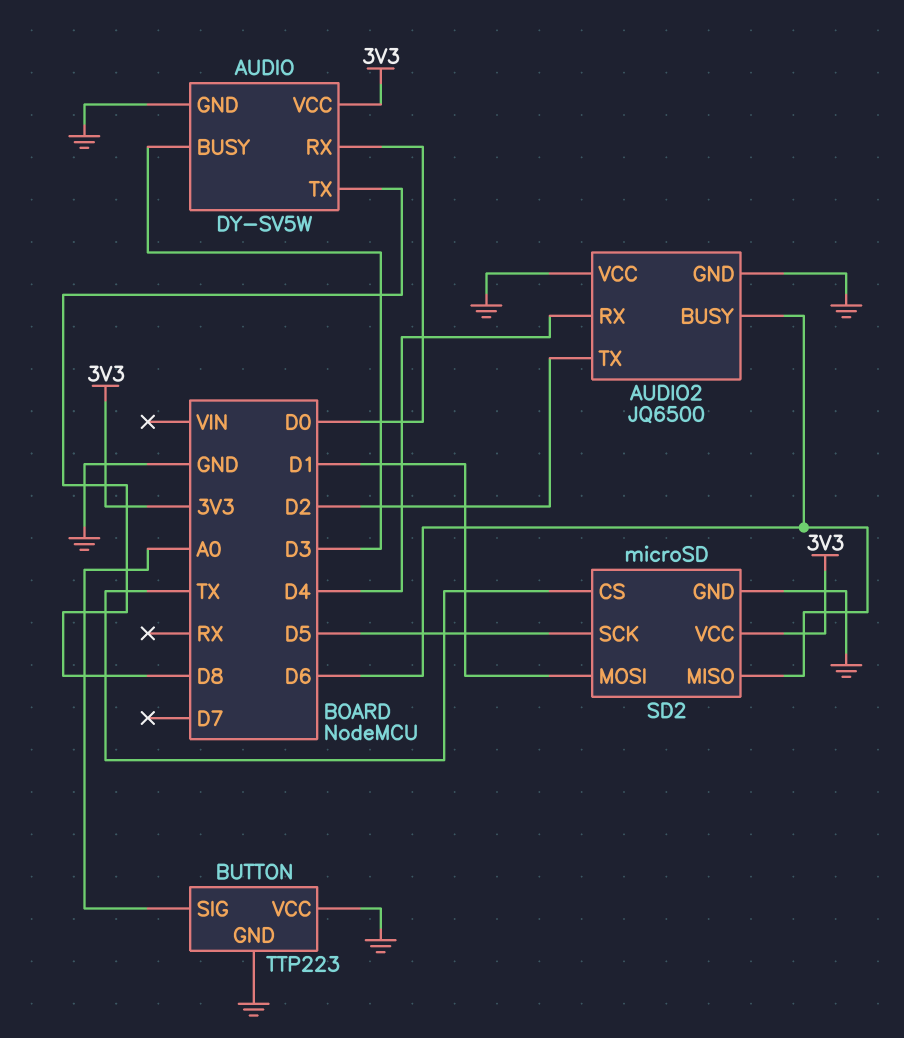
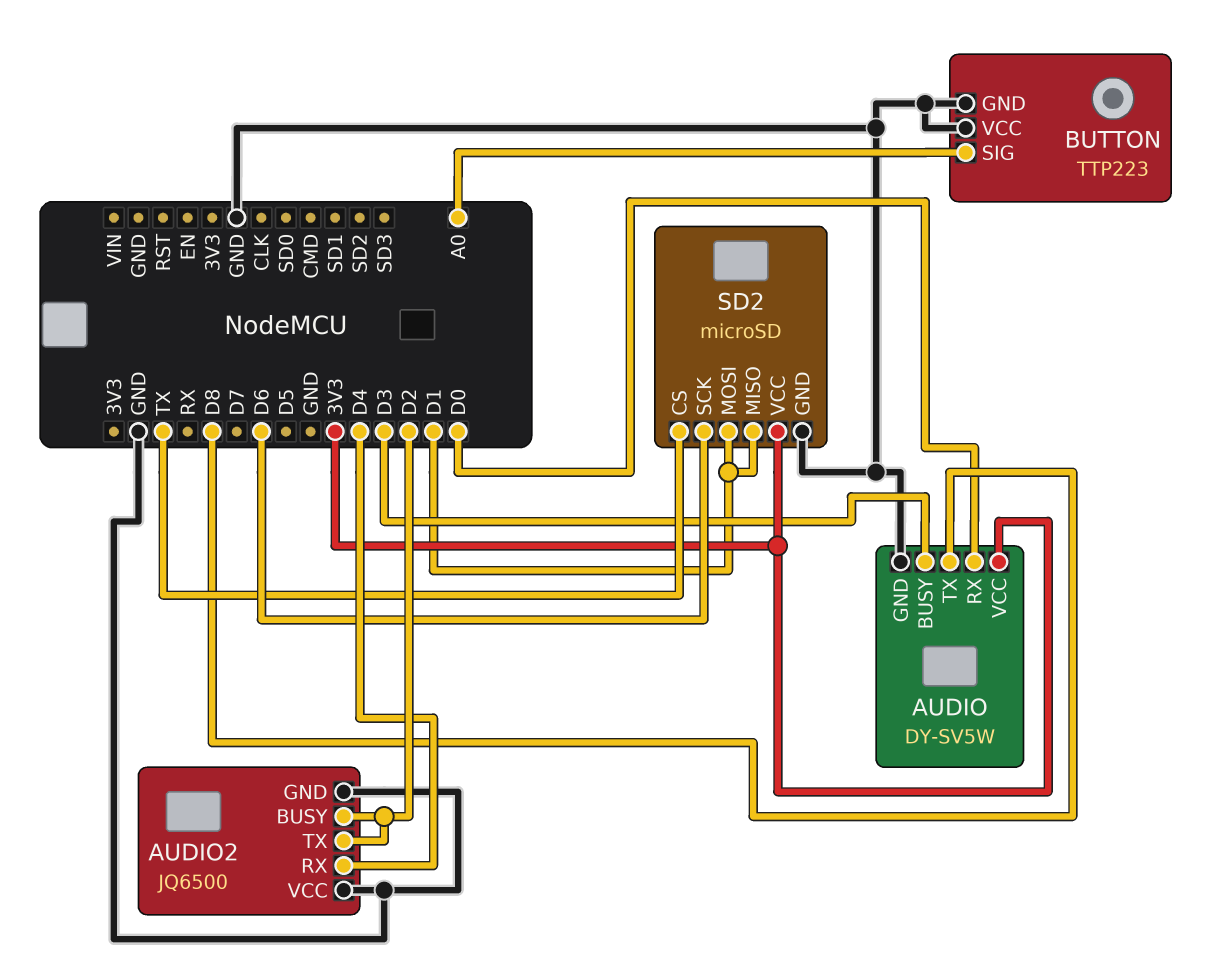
AUDIO2 pin BUSY: D6 -> D2
SD2 pin MISO: D6 -> D1
SD2 pin SCK: D5 -> D6

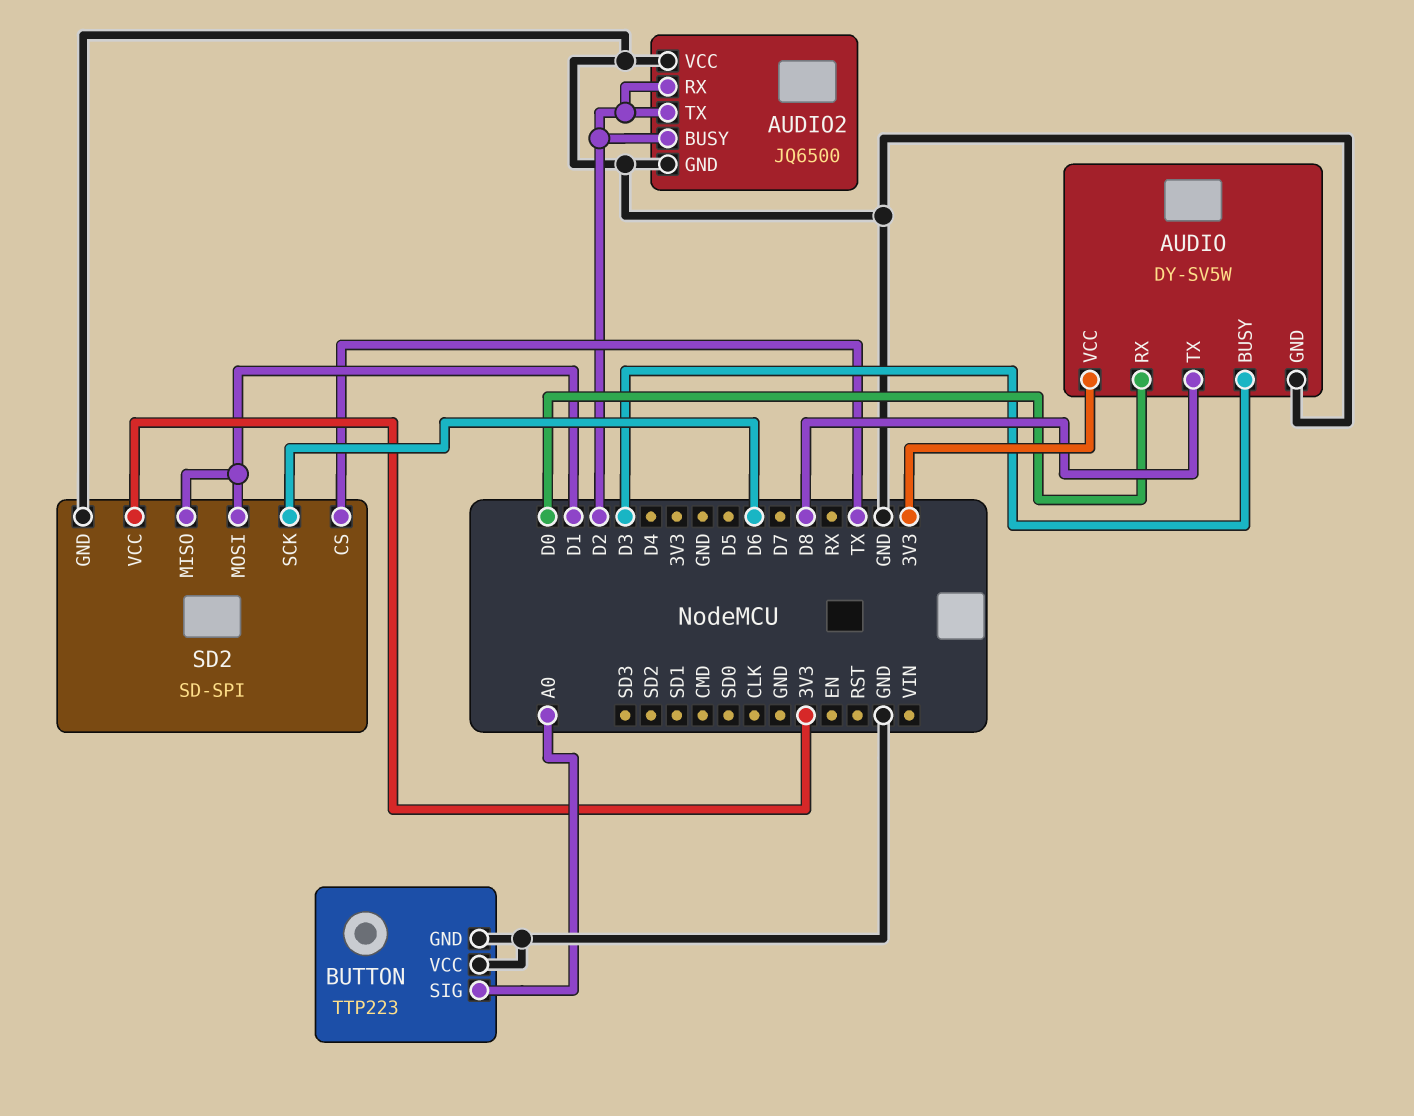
AUDIO2 pin RX: D4 -> D2
SD2: microSD -> SD-SPI

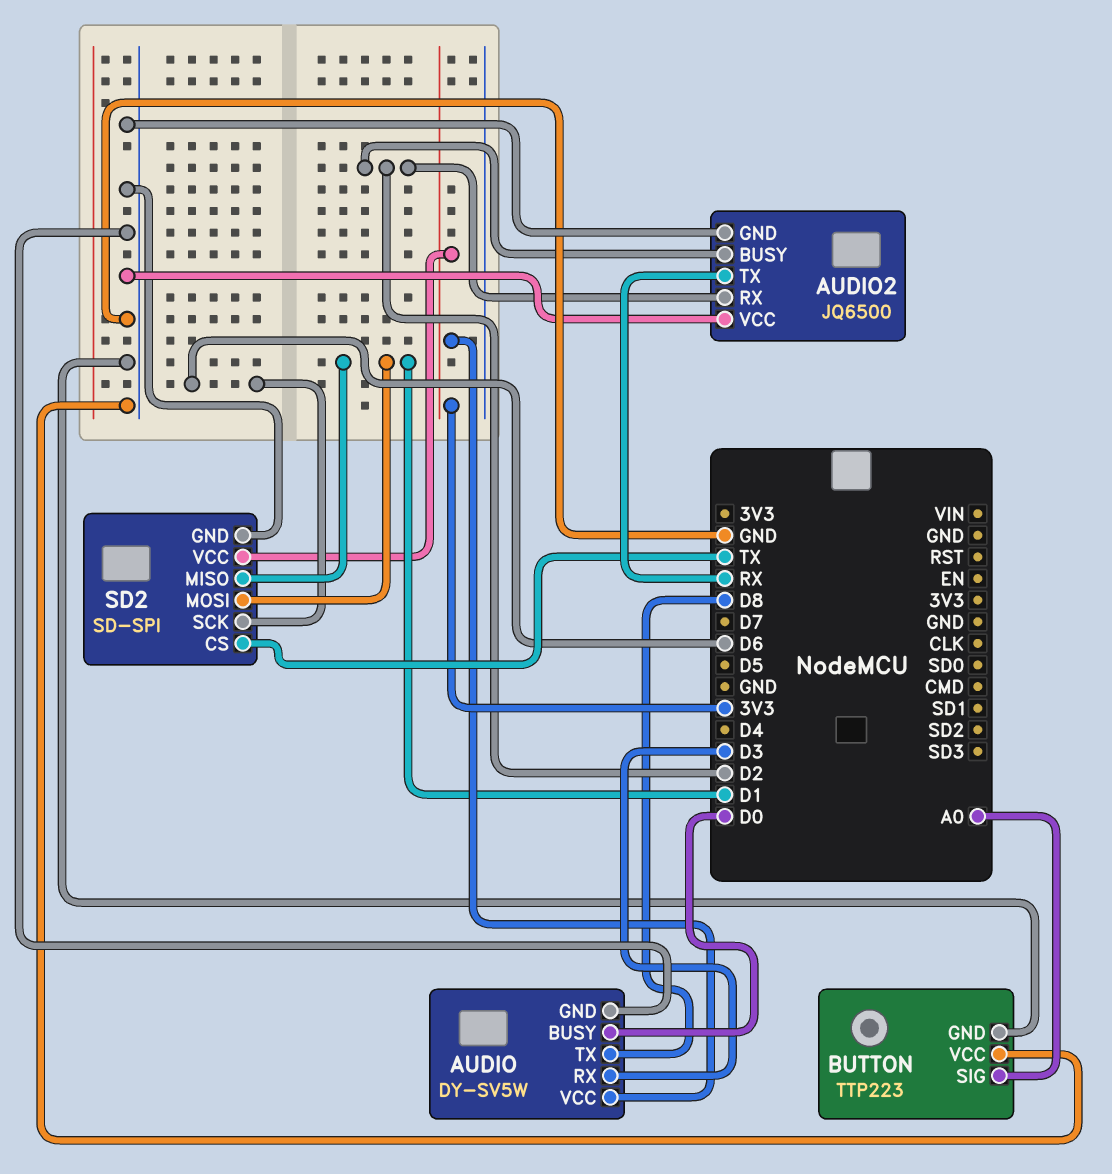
AUDIO pin BUSY: D3 -> D0
AUDIO pin RX: D0 -> D3
AUDIO2 pin TX: D2 -> RX

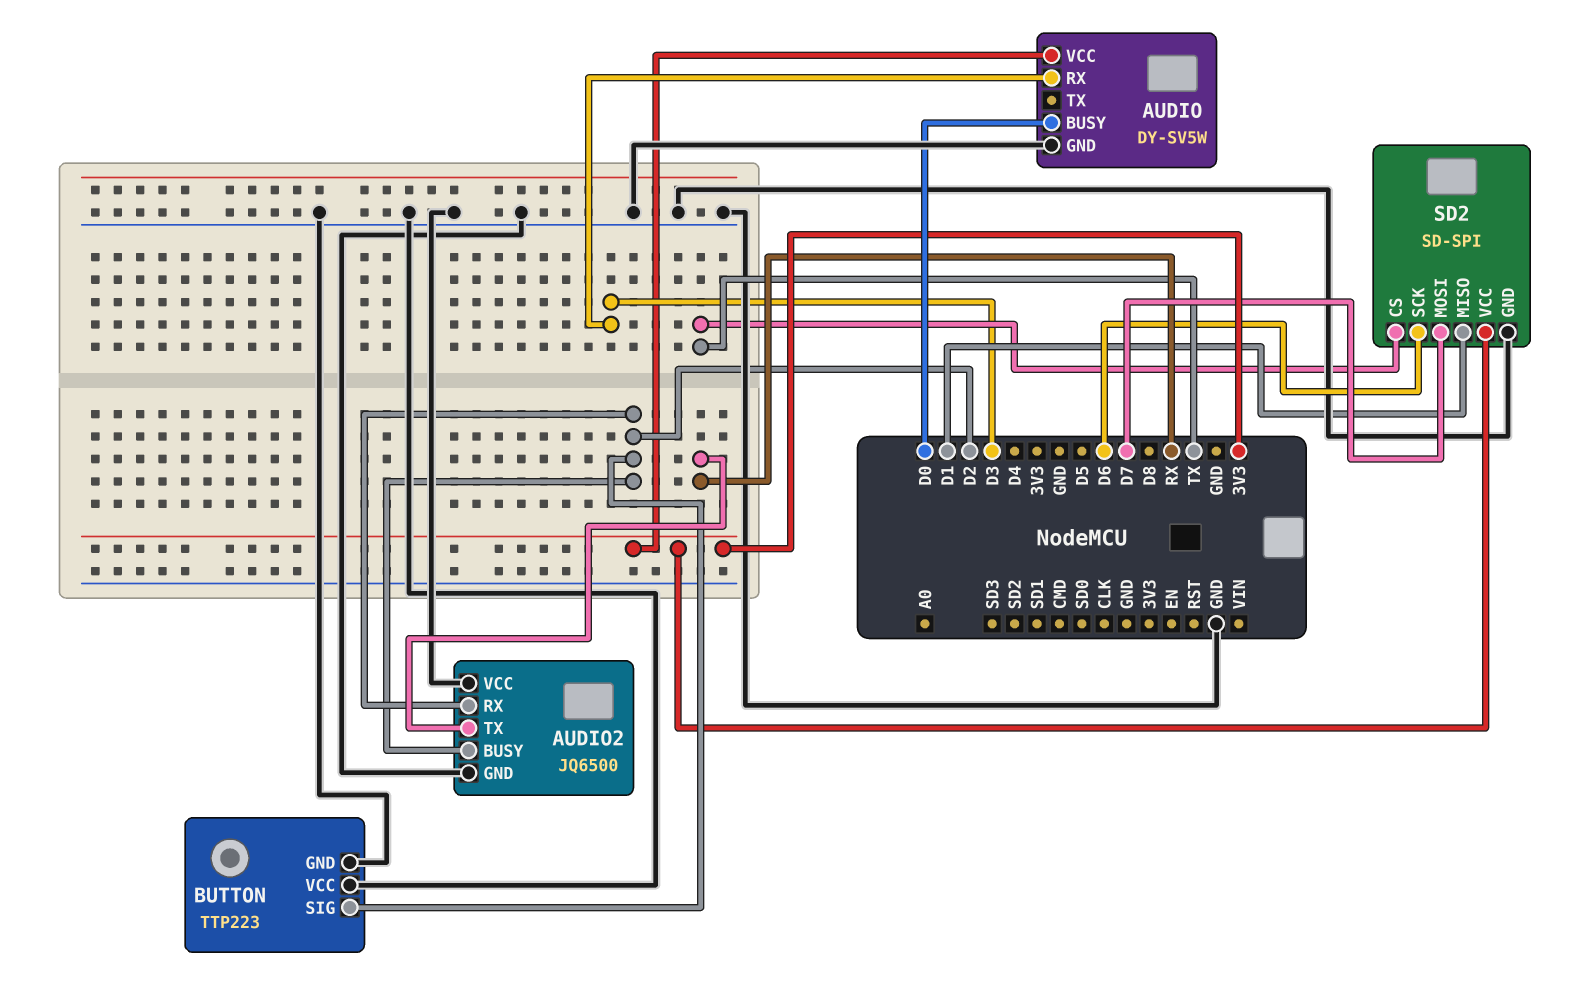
AUDIO pin TX: D8 -> none
BUTTON pin SIG: A0 -> D2
SD2 pin MOSI: D1 -> D7

